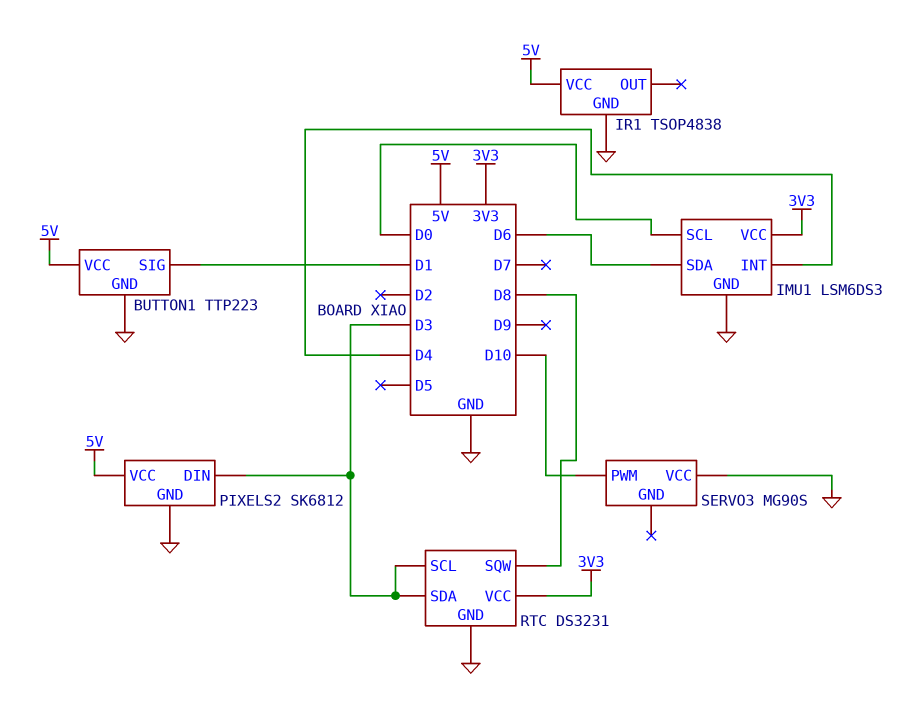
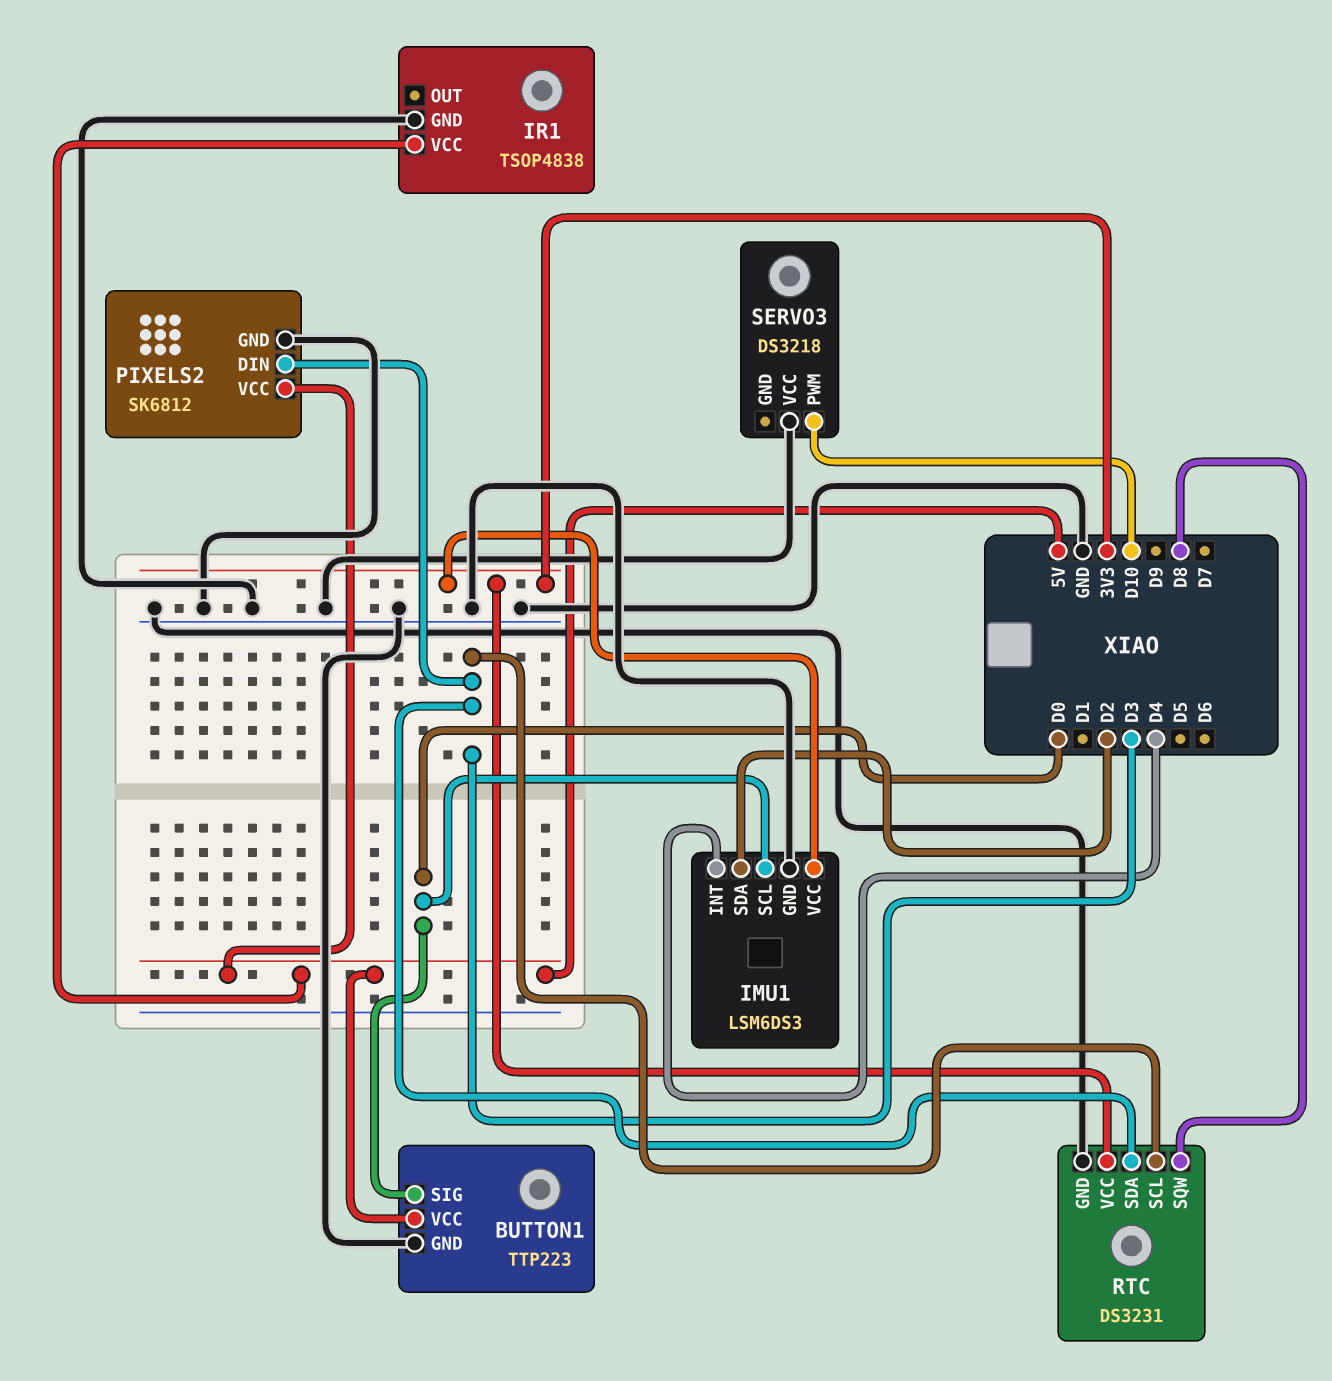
BUTTON1 pin SIG: D1 -> D0
IMU1 pin SDA: D6 -> D2
SERVO3: MG90S -> DS3218

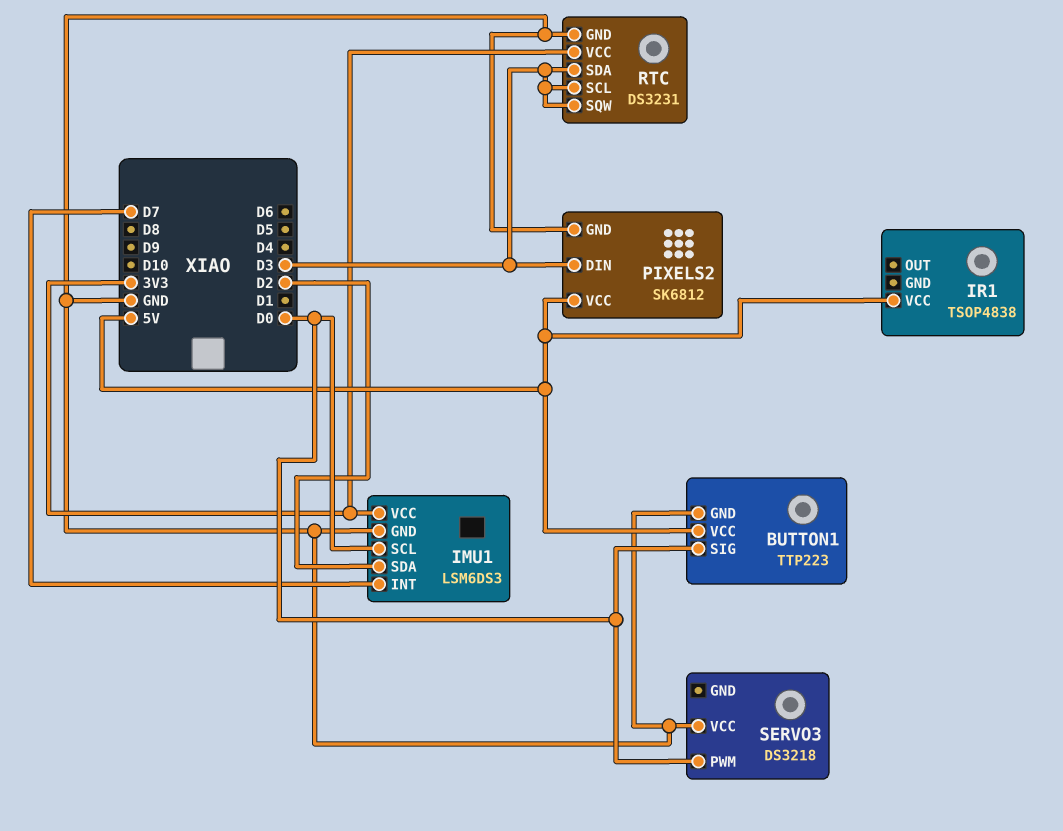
IMU1 pin INT: D4 -> D7
IR1 pin GND: GND -> none
RTC pin SQW: D8 -> D3
SERVO3 pin PWM: D10 -> D0

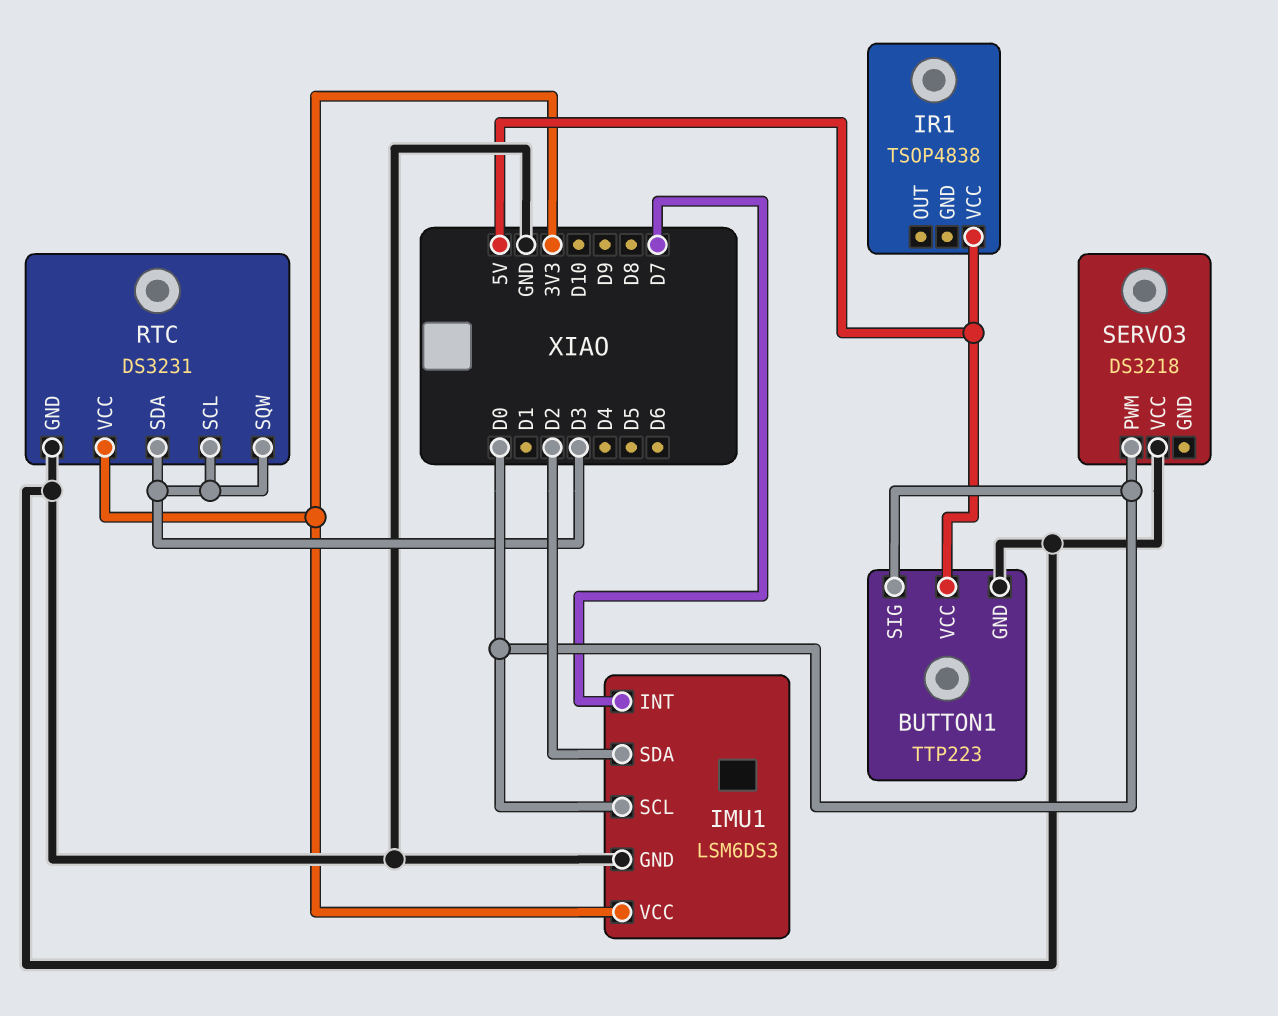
PIXELS2: SK6812 -> none
PIXELS2 pin DIN: D3 -> none
PIXELS2 pin GND: GND -> none
PIXELS2 pin VCC: 5V -> none

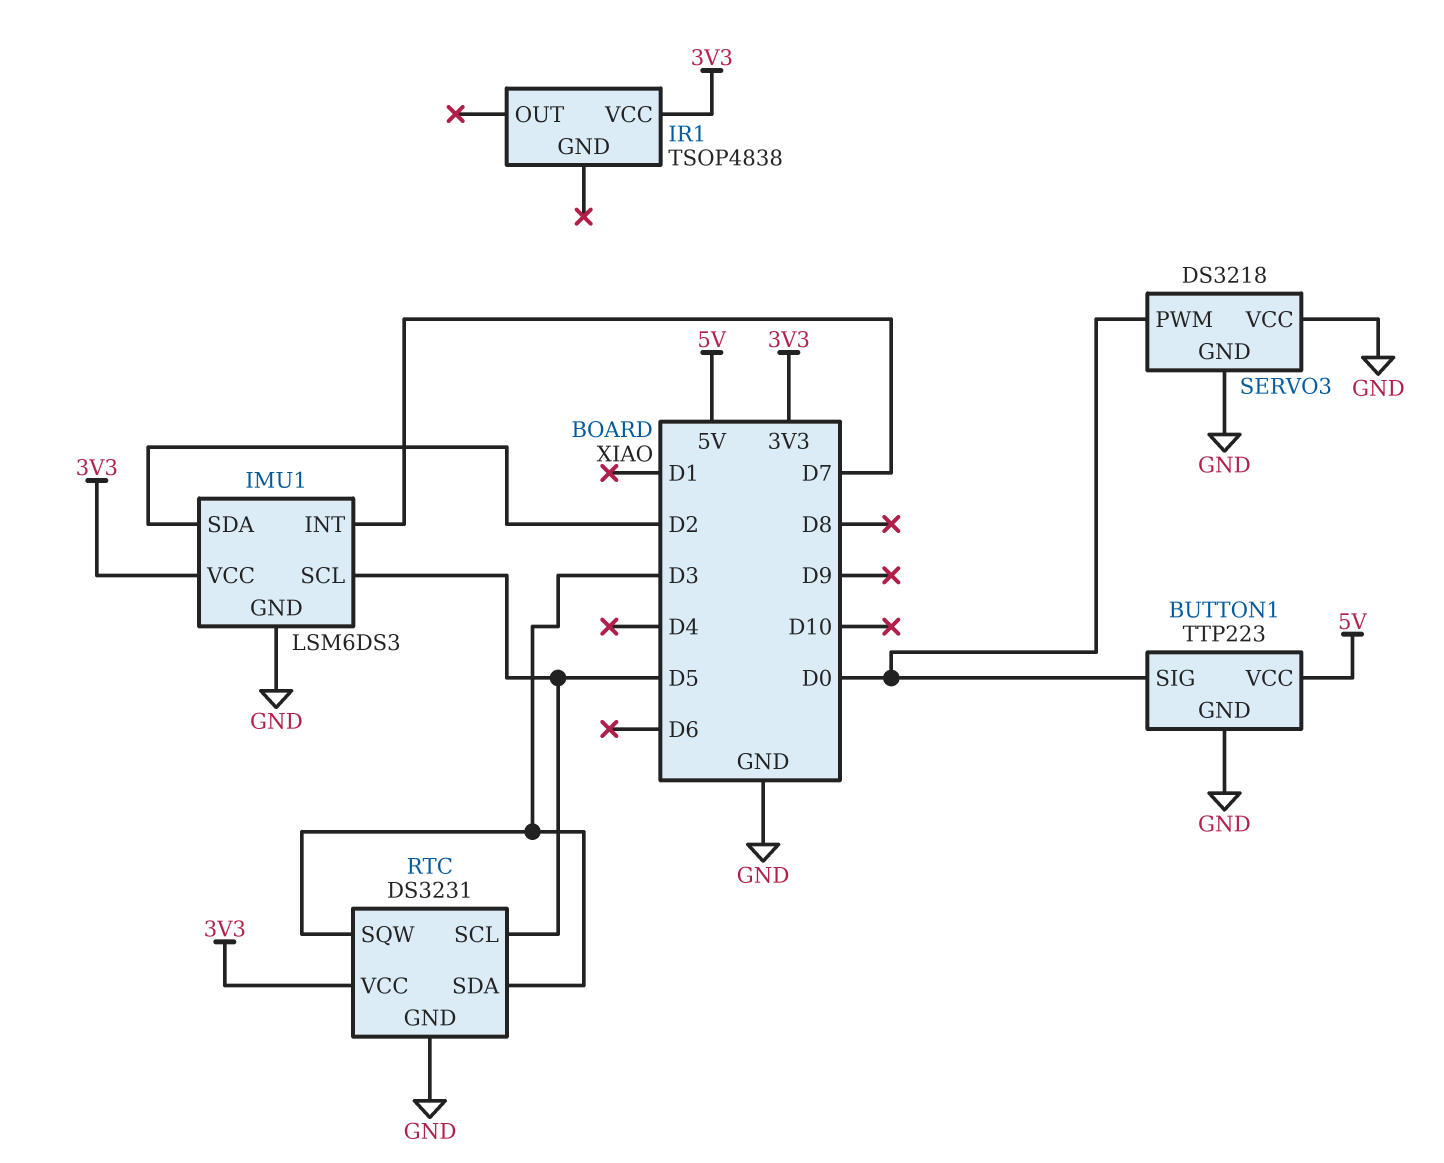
IMU1 pin SCL: D0 -> D5
IR1 pin VCC: 5V -> 3V3
RTC pin SCL: D3 -> D5
SERVO3 pin GND: none -> GND

